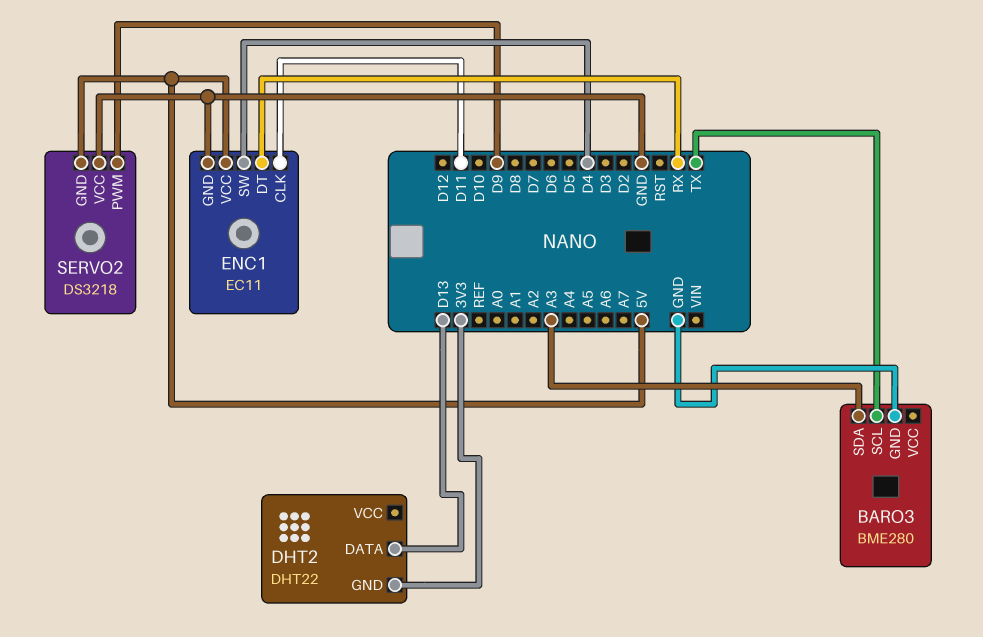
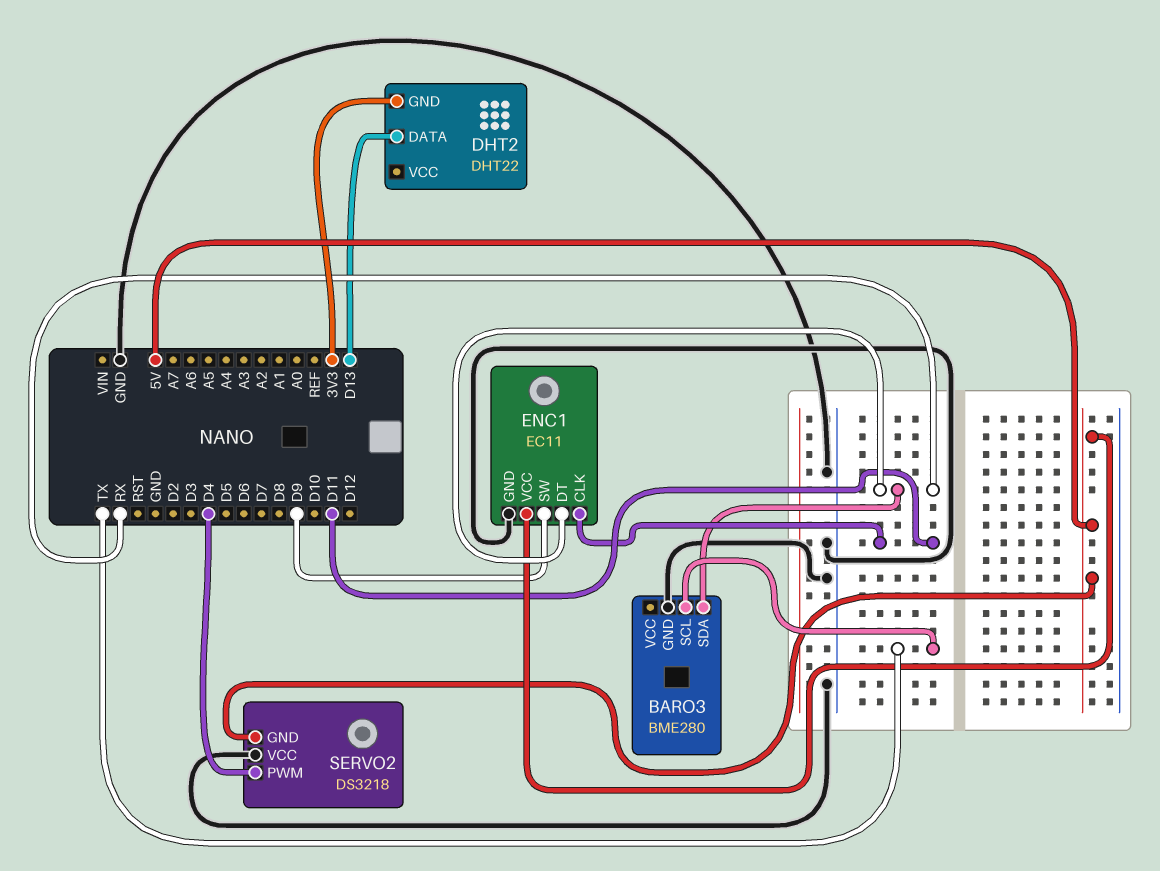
BARO3 pin SDA: A3 -> RX
ENC1 pin SW: D4 -> D9
SERVO2 pin PWM: D9 -> D4

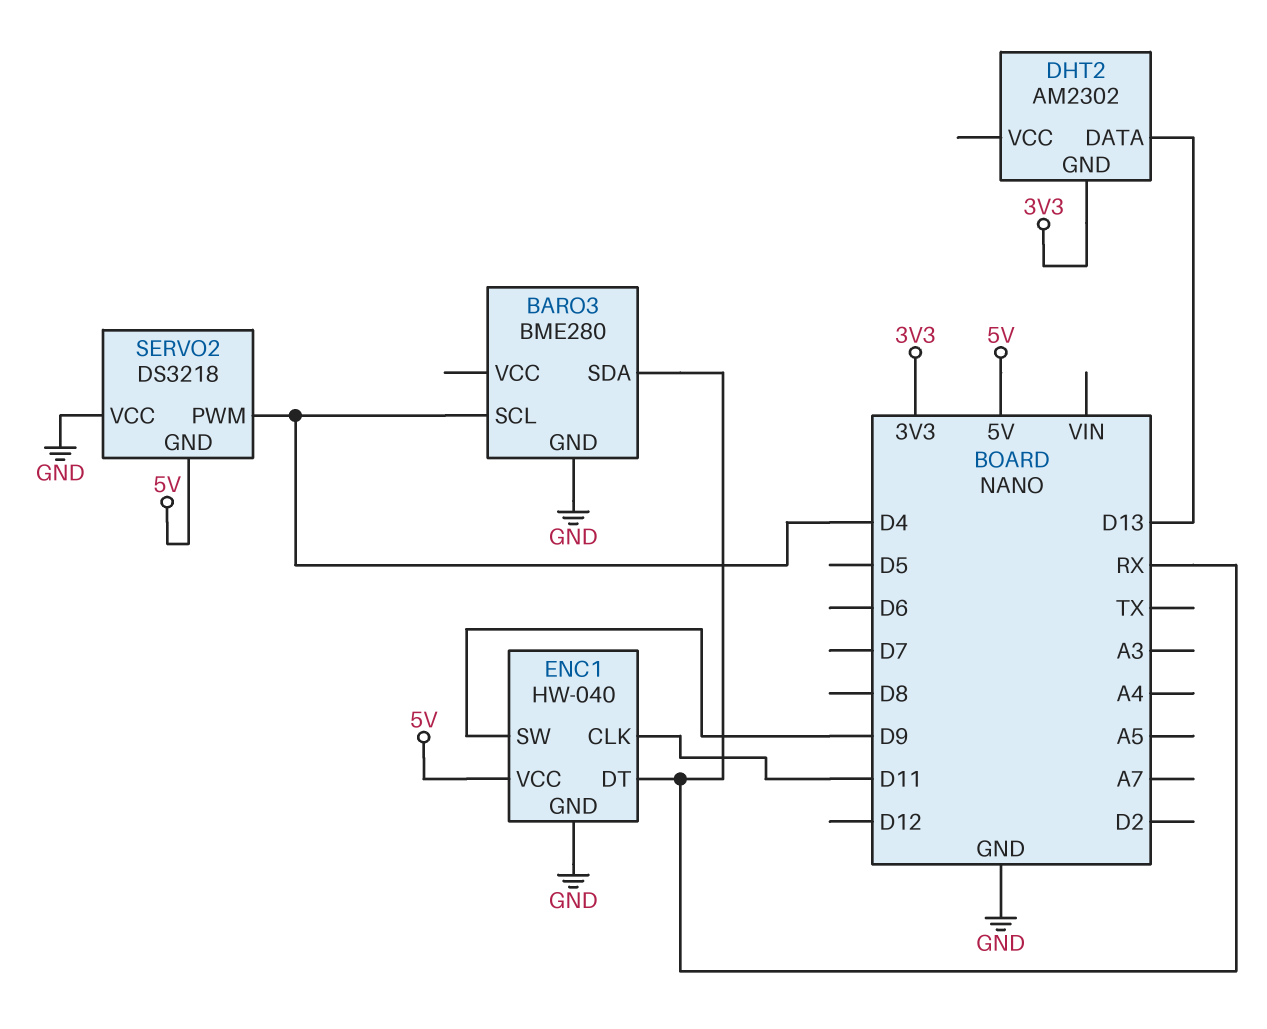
BARO3 pin SCL: TX -> D4
DHT2: DHT22 -> AM2302
ENC1: EC11 -> HW-040

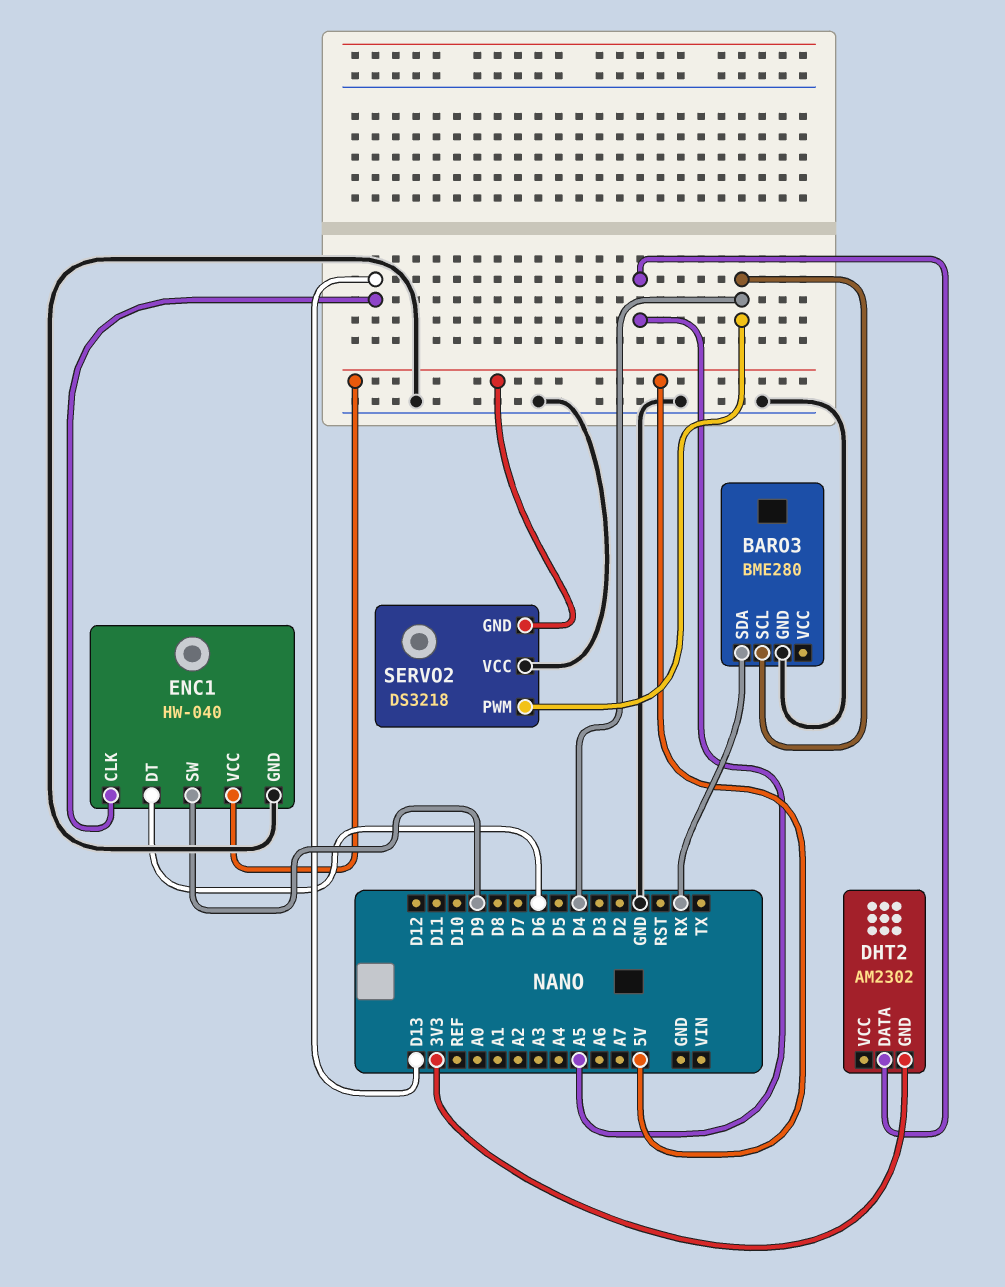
DHT2 pin DATA: D13 -> A5
ENC1 pin CLK: D11 -> D13
ENC1 pin DT: RX -> D6

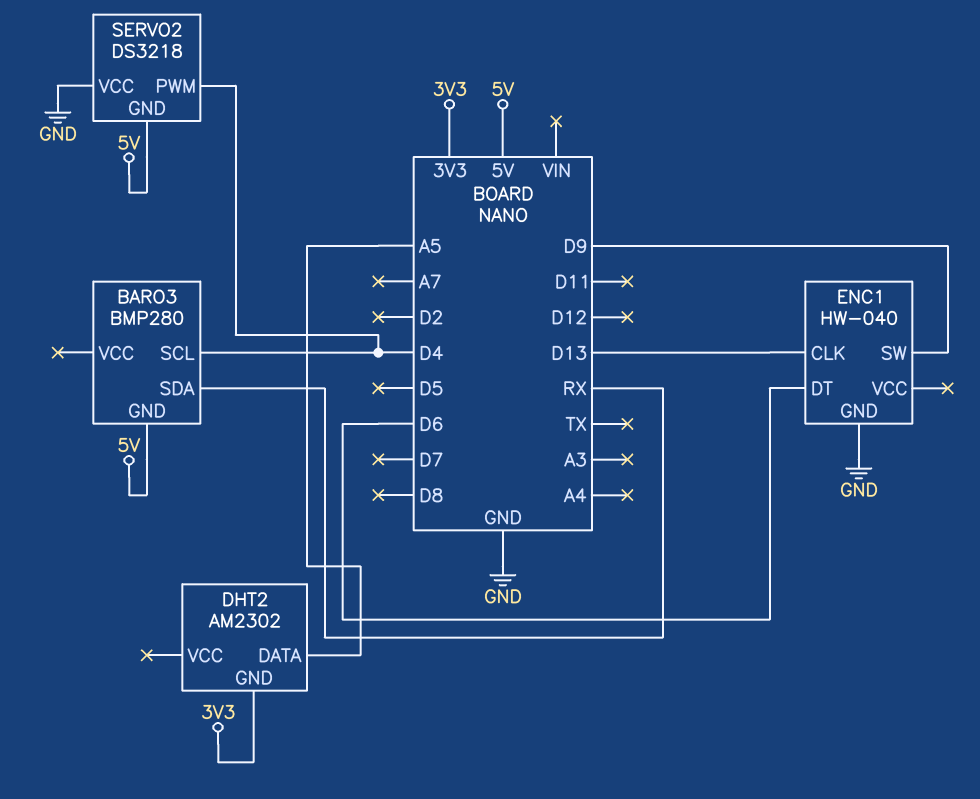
BARO3: BME280 -> BMP280
BARO3 pin GND: GND -> 5V
ENC1 pin VCC: 5V -> none

